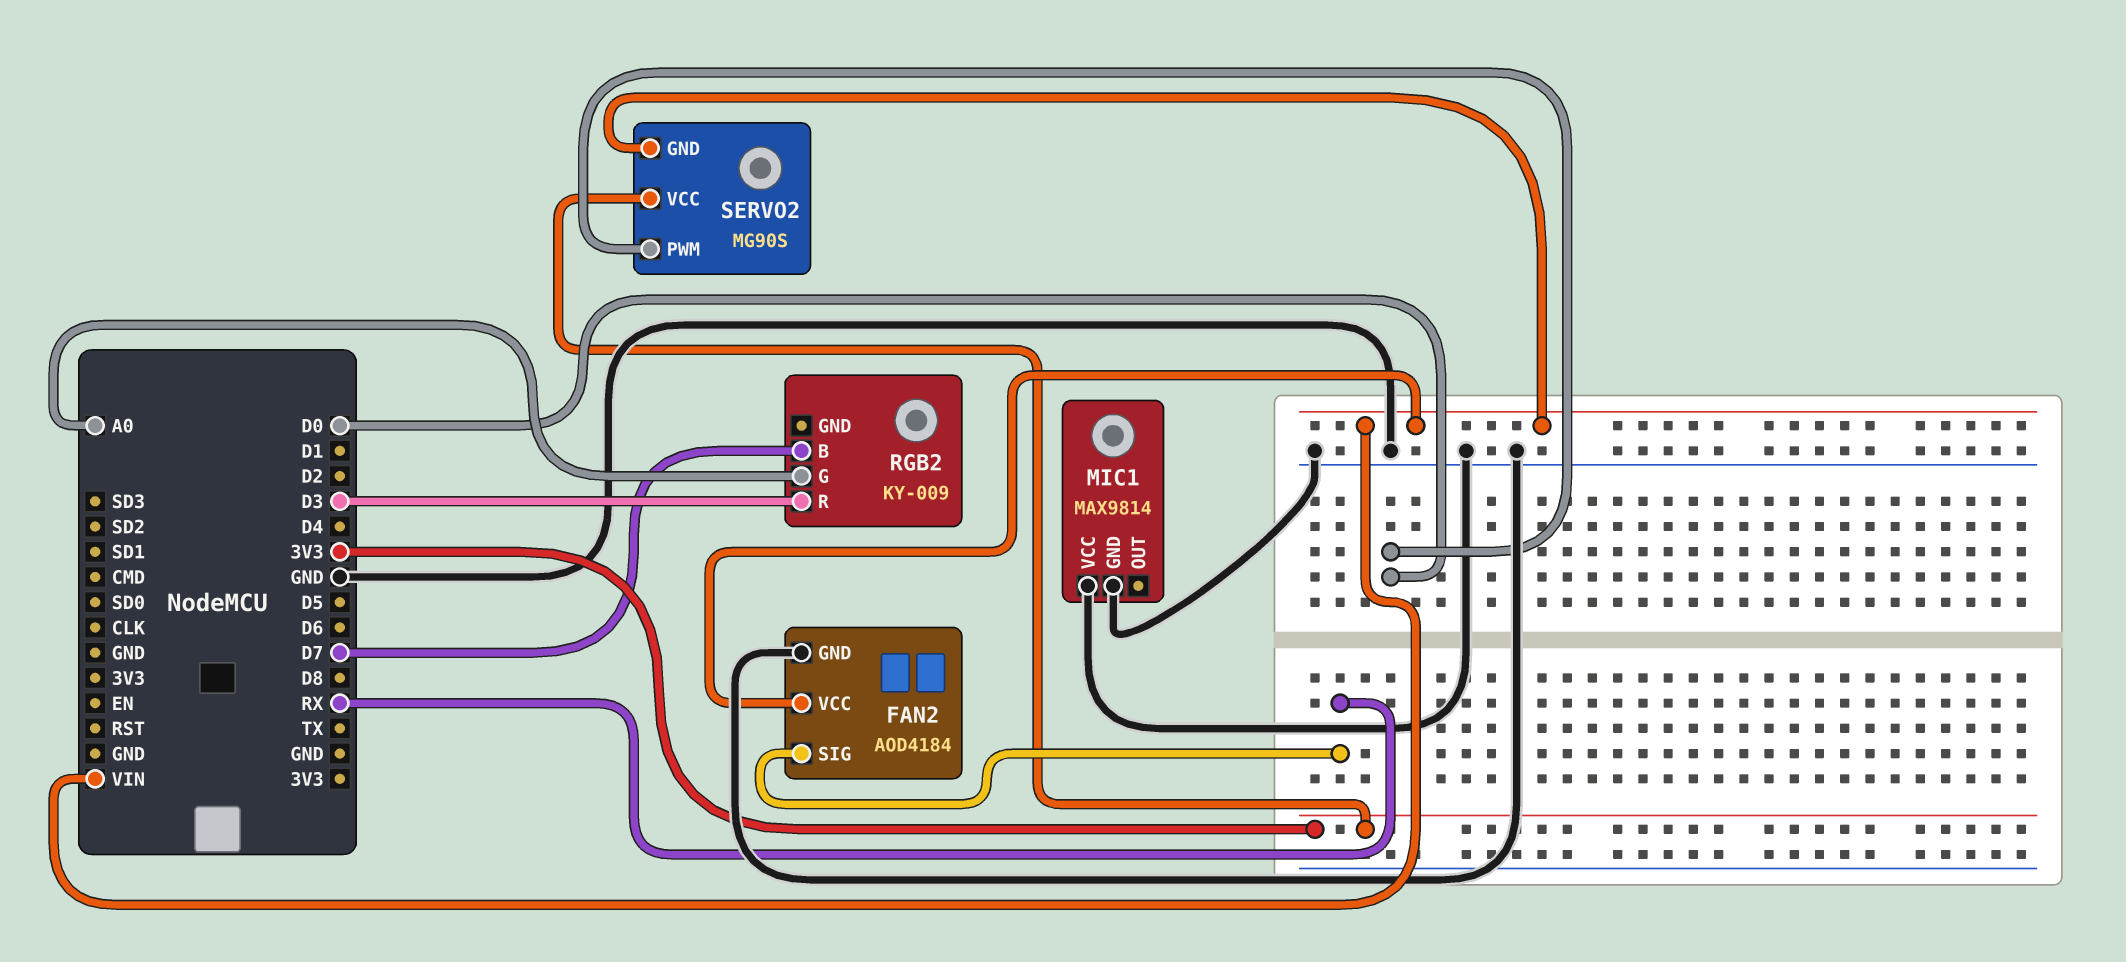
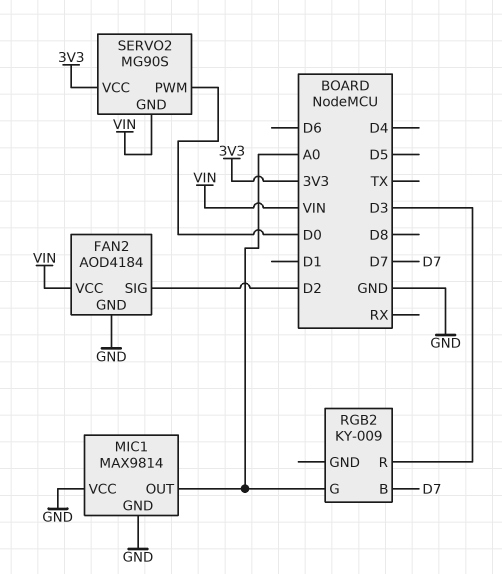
FAN2 pin SIG: RX -> D2
MIC1 pin OUT: none -> A0

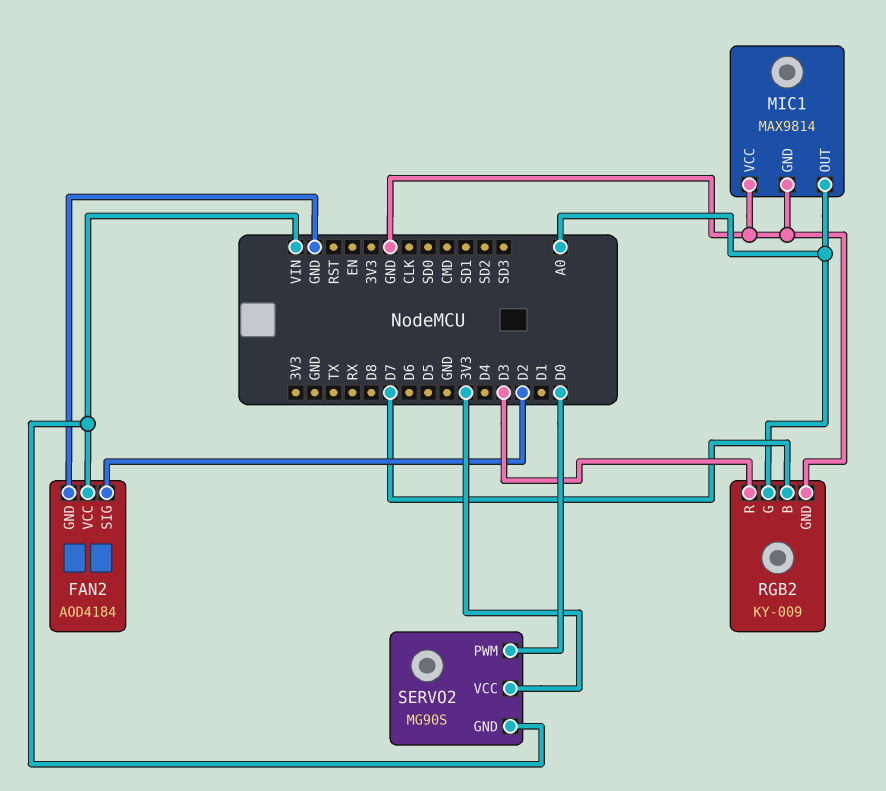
RGB2 pin GND: none -> GND

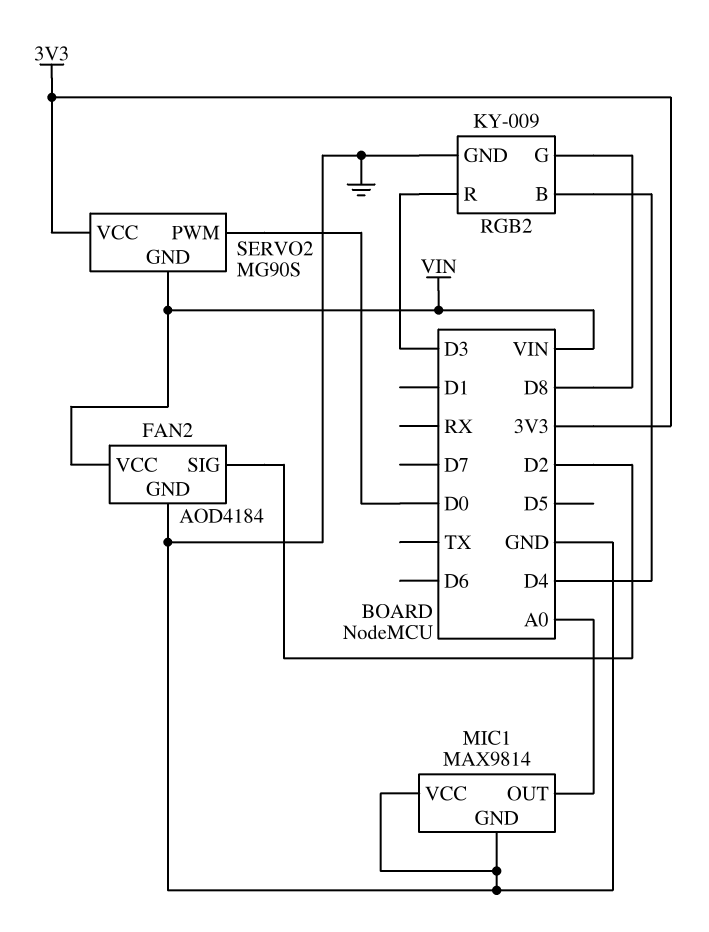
RGB2 pin B: D7 -> D4
RGB2 pin G: A0 -> D8

